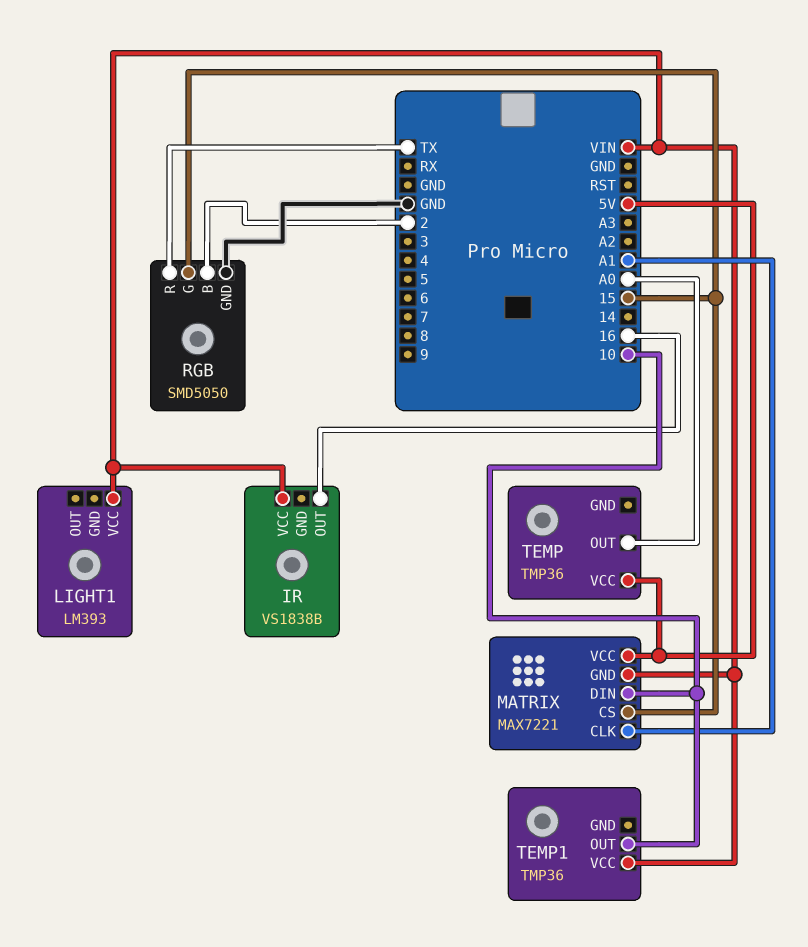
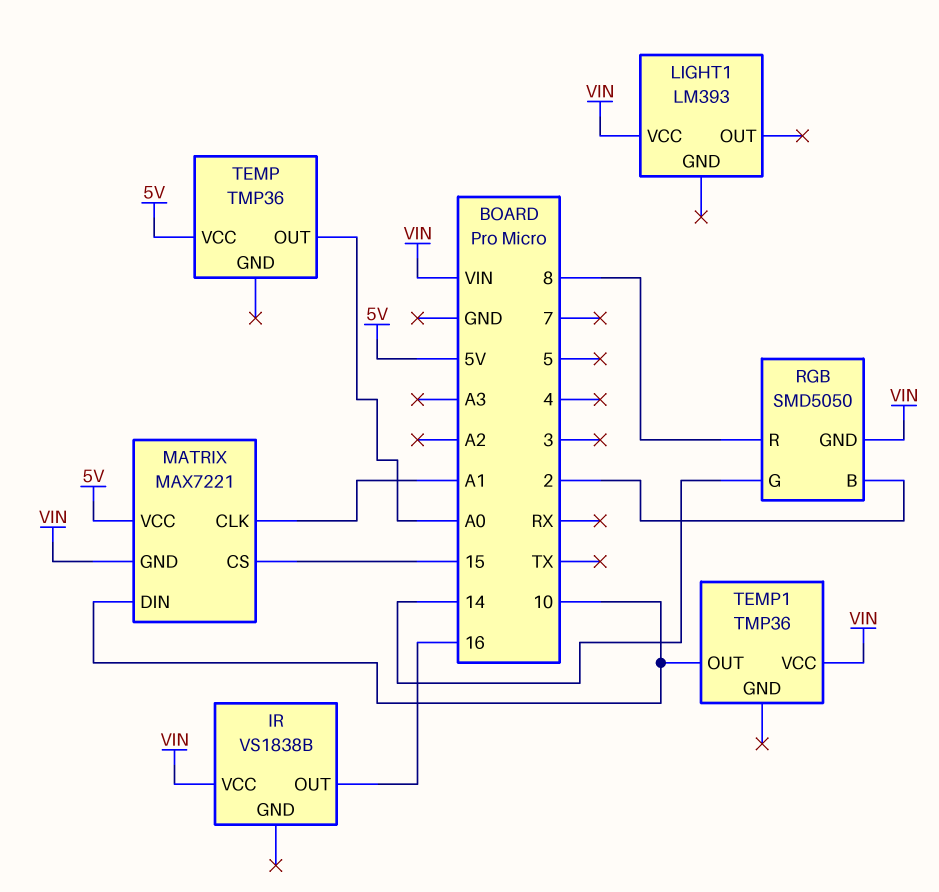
RGB pin G: 15 -> 14
RGB pin GND: GND -> VIN
RGB pin R: TX -> 8

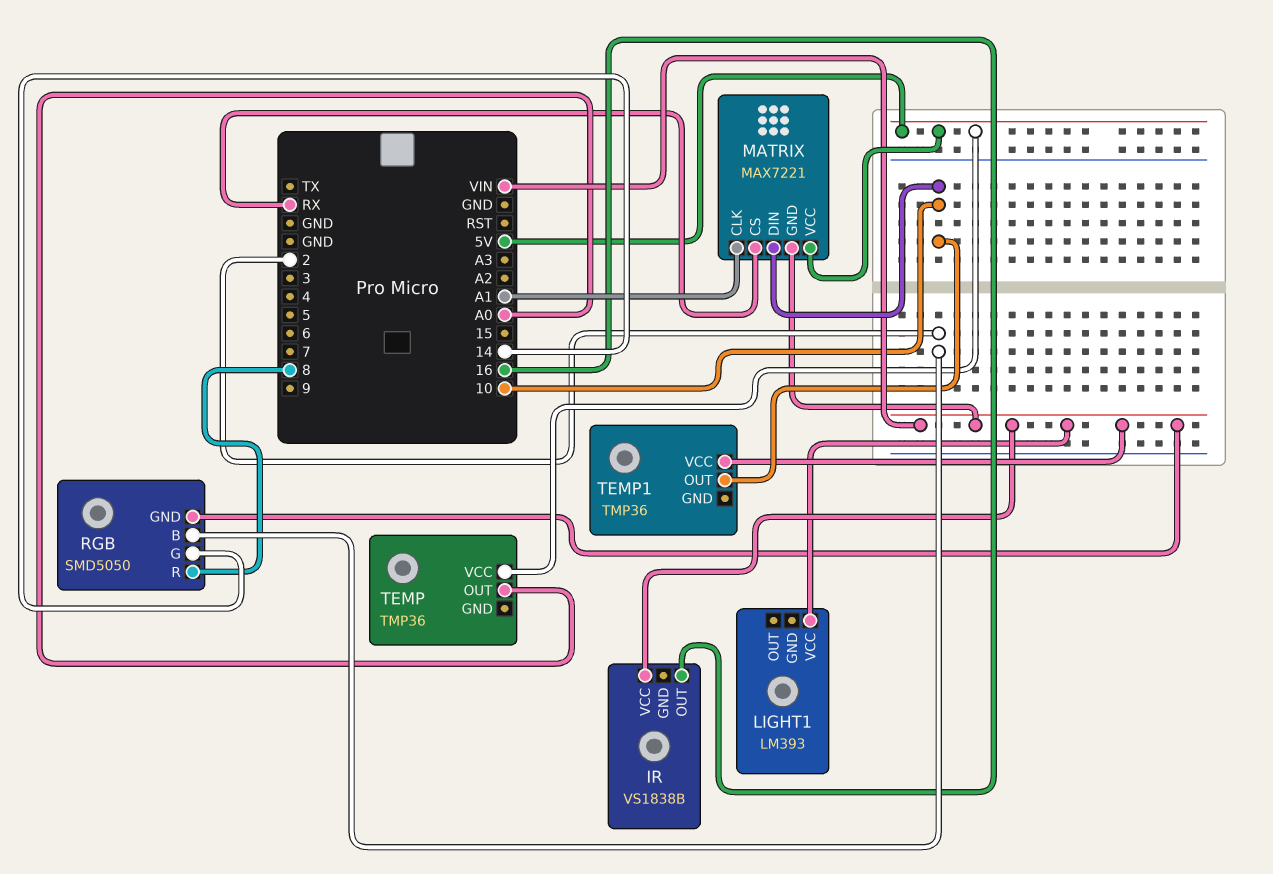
MATRIX pin CS: 15 -> RX

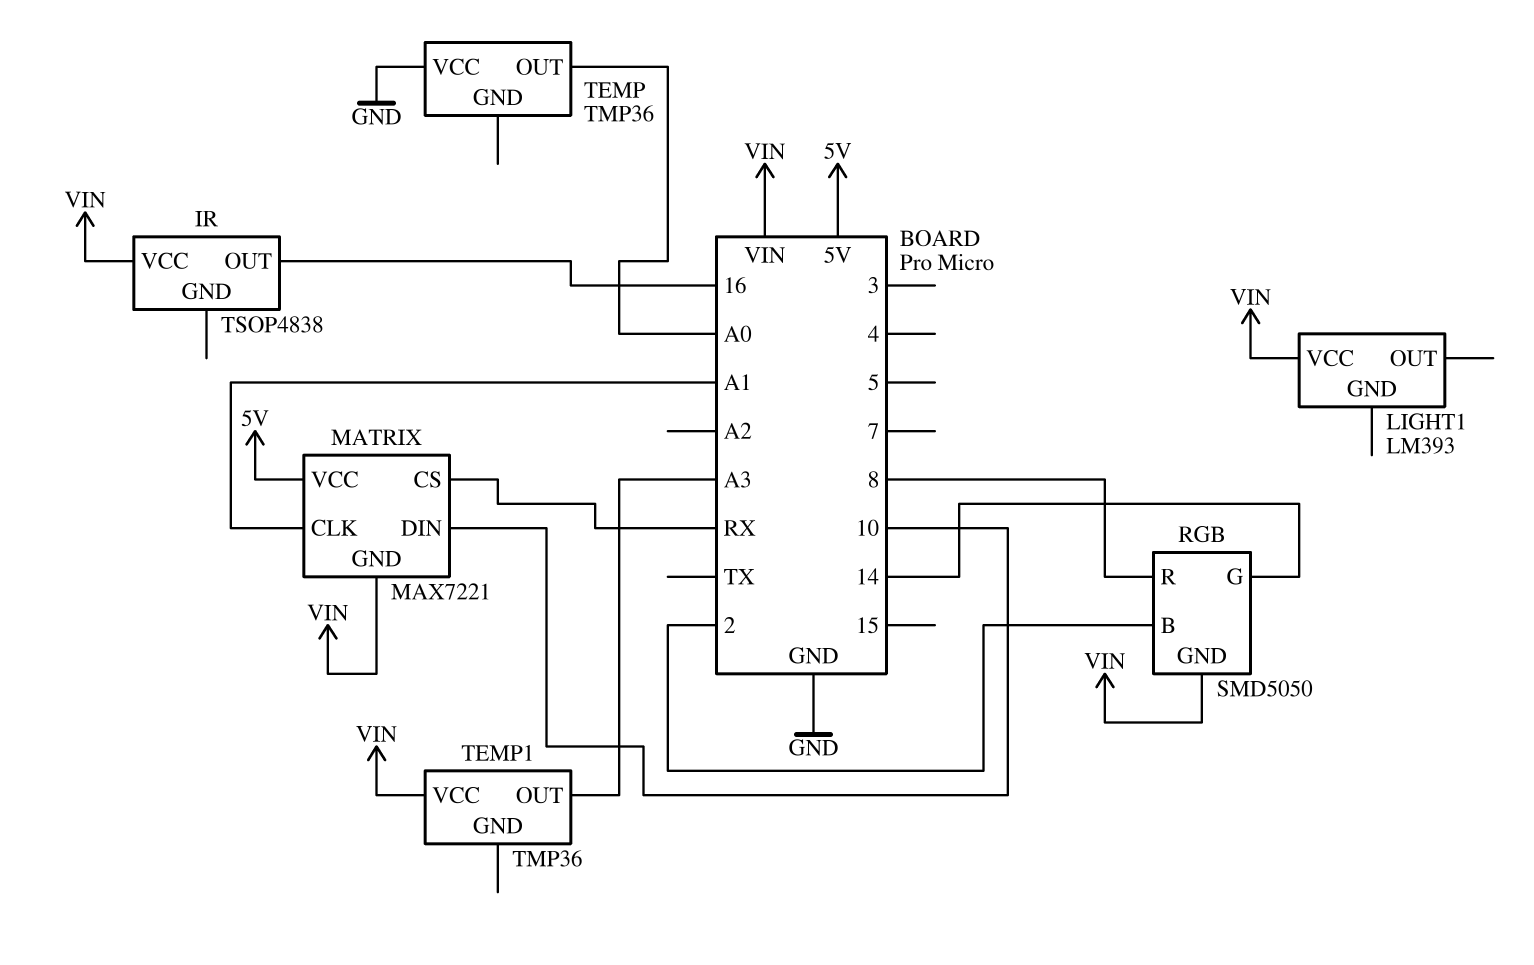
IR: VS1838B -> TSOP4838
TEMP pin VCC: 5V -> GND
TEMP1 pin OUT: 10 -> A3

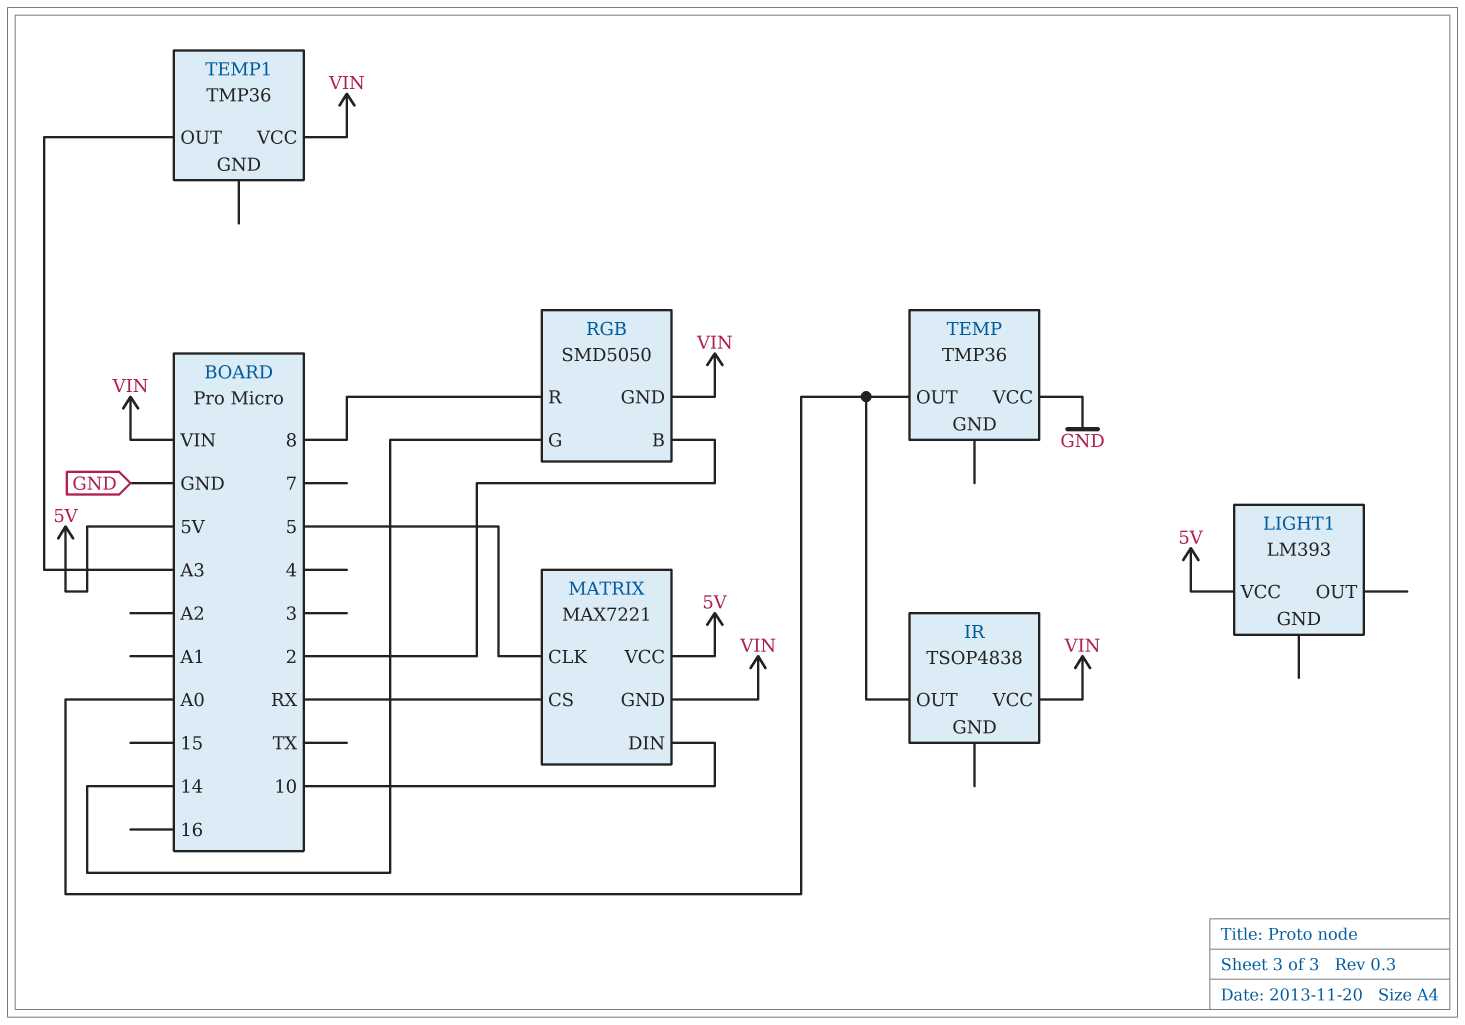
IR pin OUT: 16 -> A0
LIGHT1 pin VCC: VIN -> 5V
MATRIX pin CLK: A1 -> 5

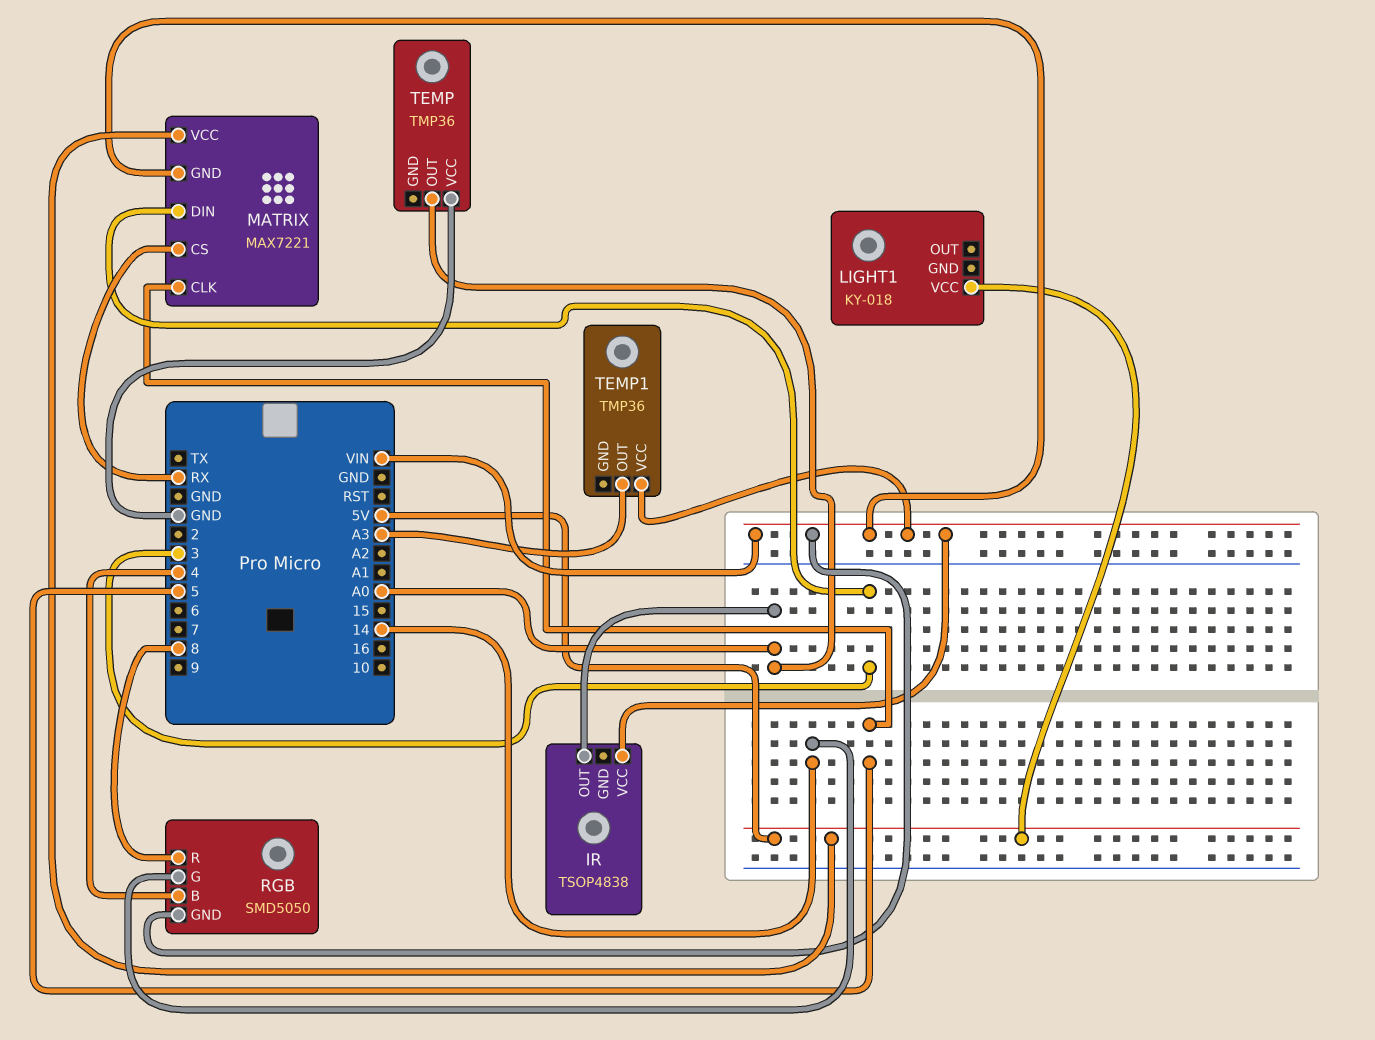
LIGHT1: LM393 -> KY-018
MATRIX pin DIN: 10 -> 3
RGB pin B: 2 -> 4

